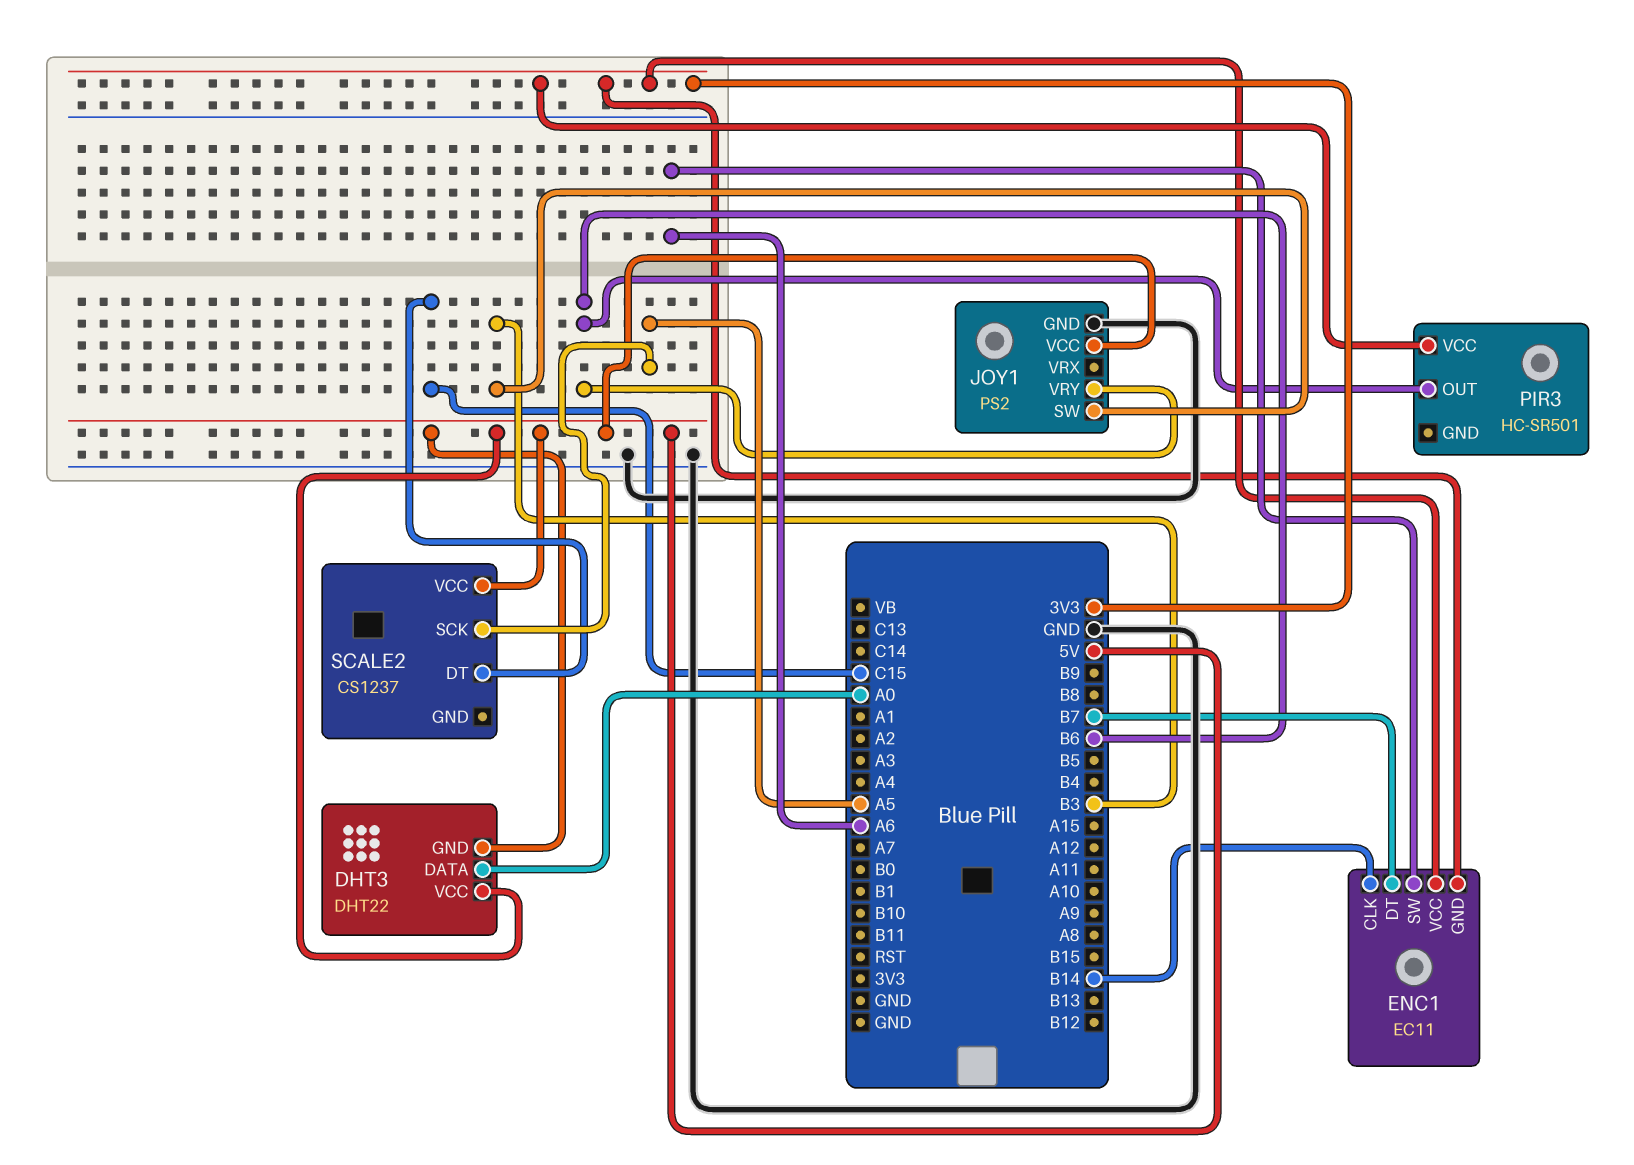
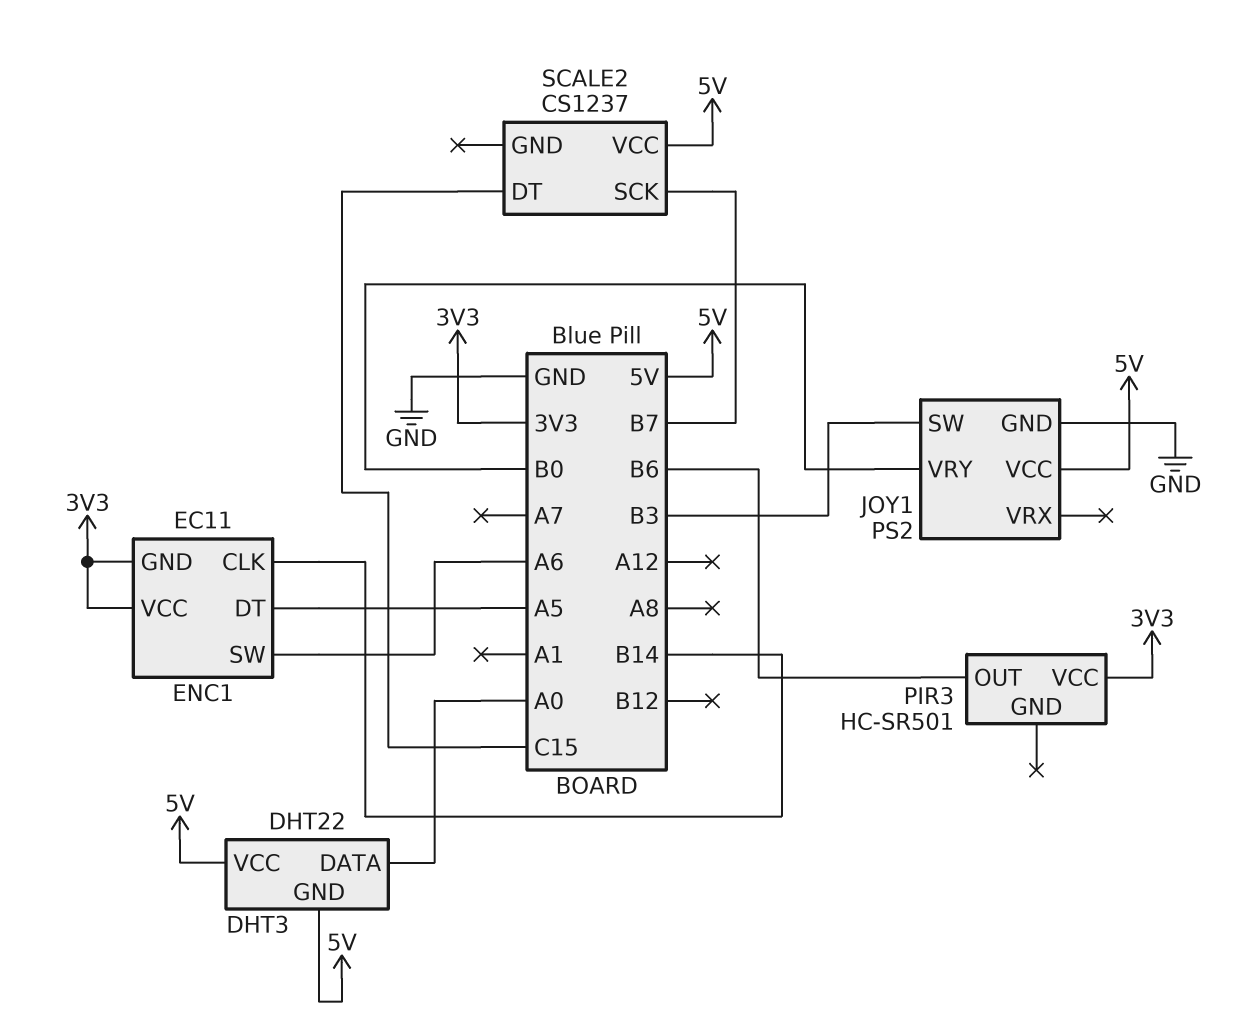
ENC1 pin DT: B7 -> A5
JOY1 pin VRY: B6 -> B0
SCALE2 pin SCK: A5 -> B7

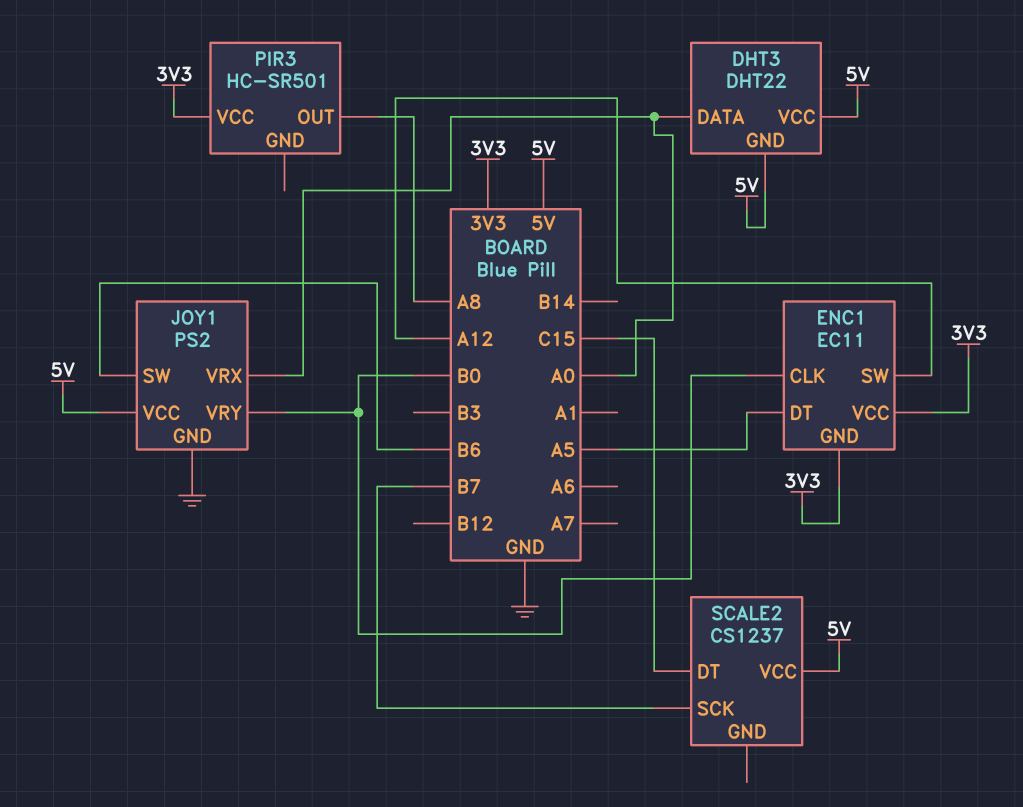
ENC1 pin CLK: B14 -> B0
ENC1 pin SW: A6 -> A12
JOY1 pin SW: B3 -> B6
JOY1 pin VRX: none -> A0
PIR3 pin OUT: B6 -> A8

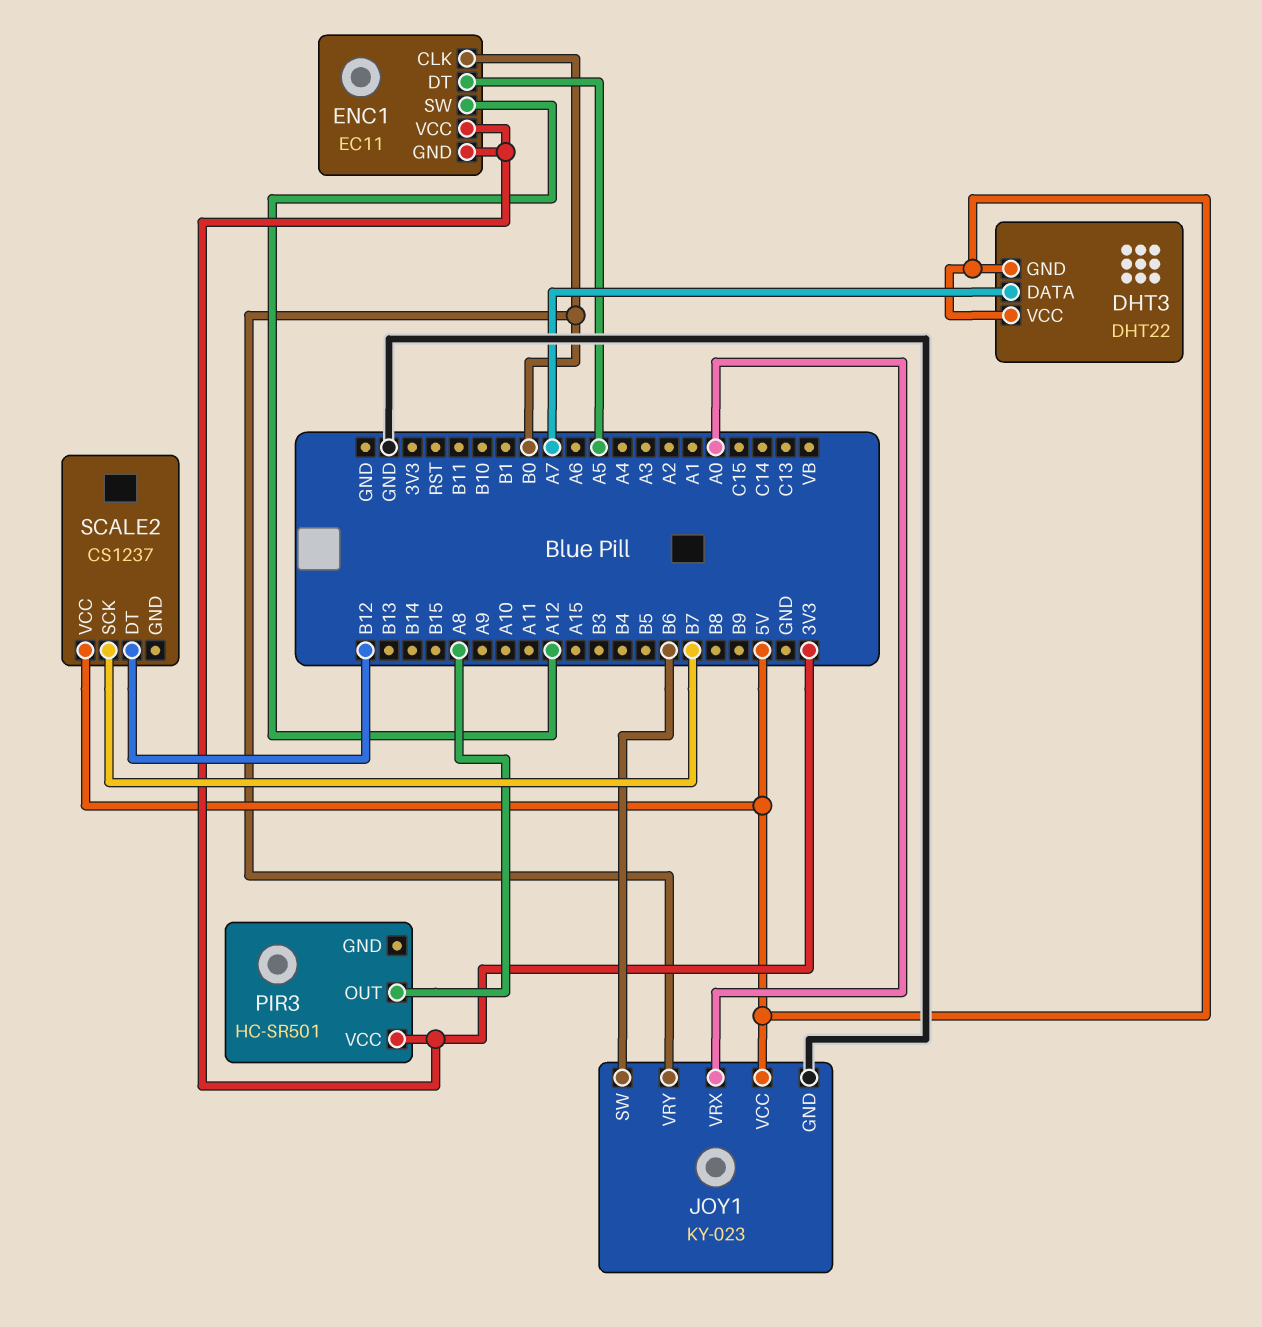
DHT3 pin DATA: A0 -> A7
JOY1: PS2 -> KY-023
SCALE2 pin DT: C15 -> B12

